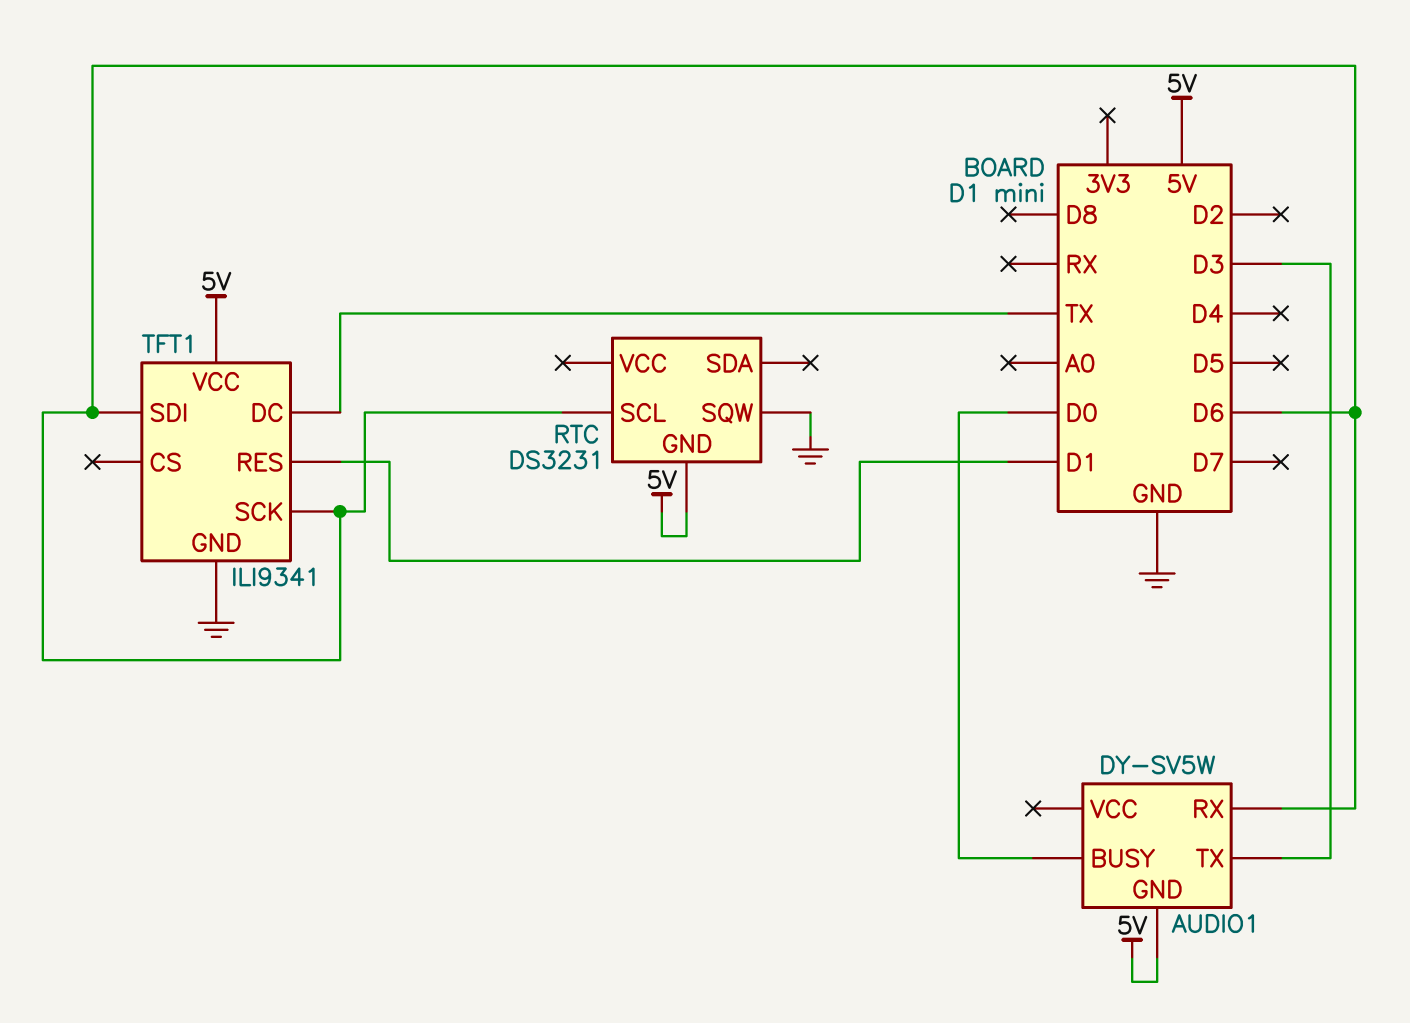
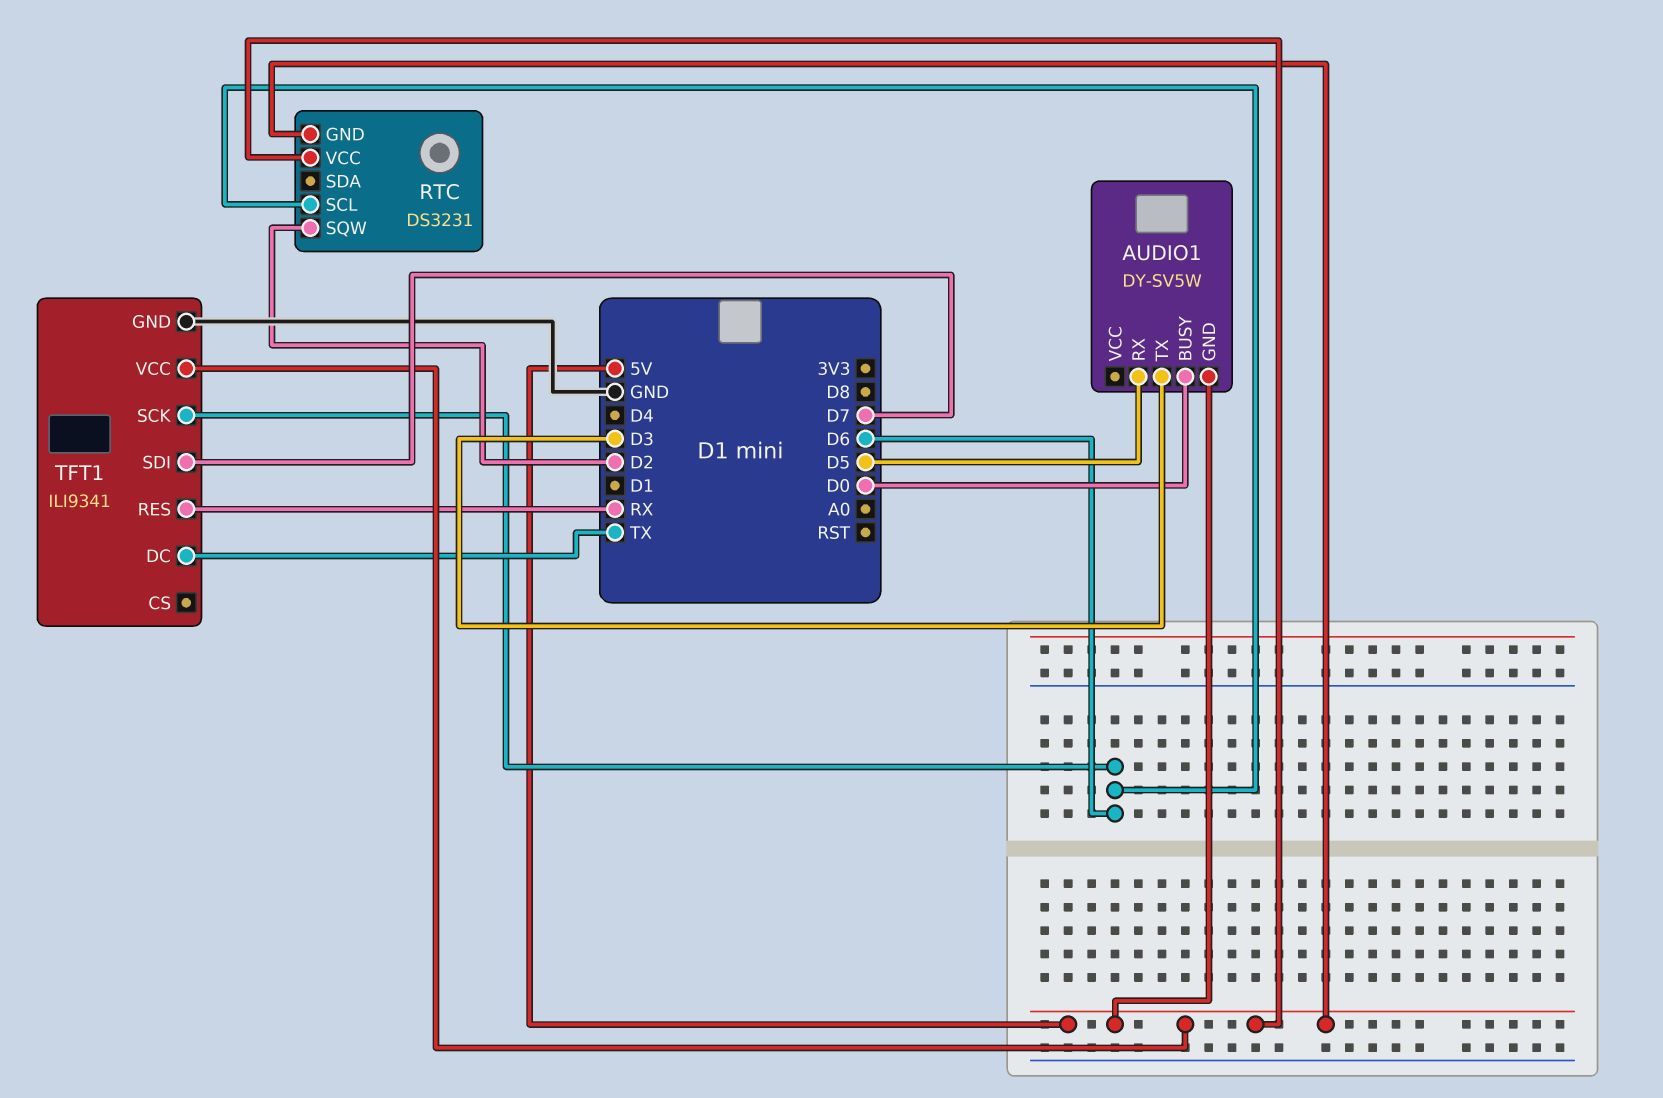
AUDIO1 pin RX: D6 -> D5
RTC pin SQW: GND -> D2
RTC pin VCC: none -> 5V
TFT1 pin RES: D1 -> RX
TFT1 pin SDI: D6 -> D7

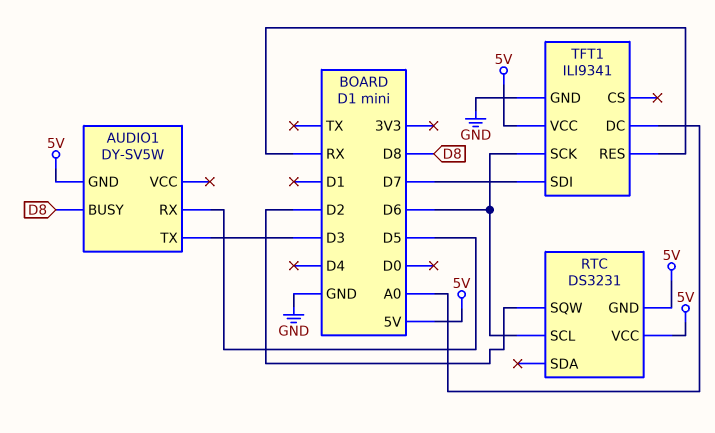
AUDIO1 pin BUSY: D0 -> D8
TFT1 pin DC: TX -> A0

